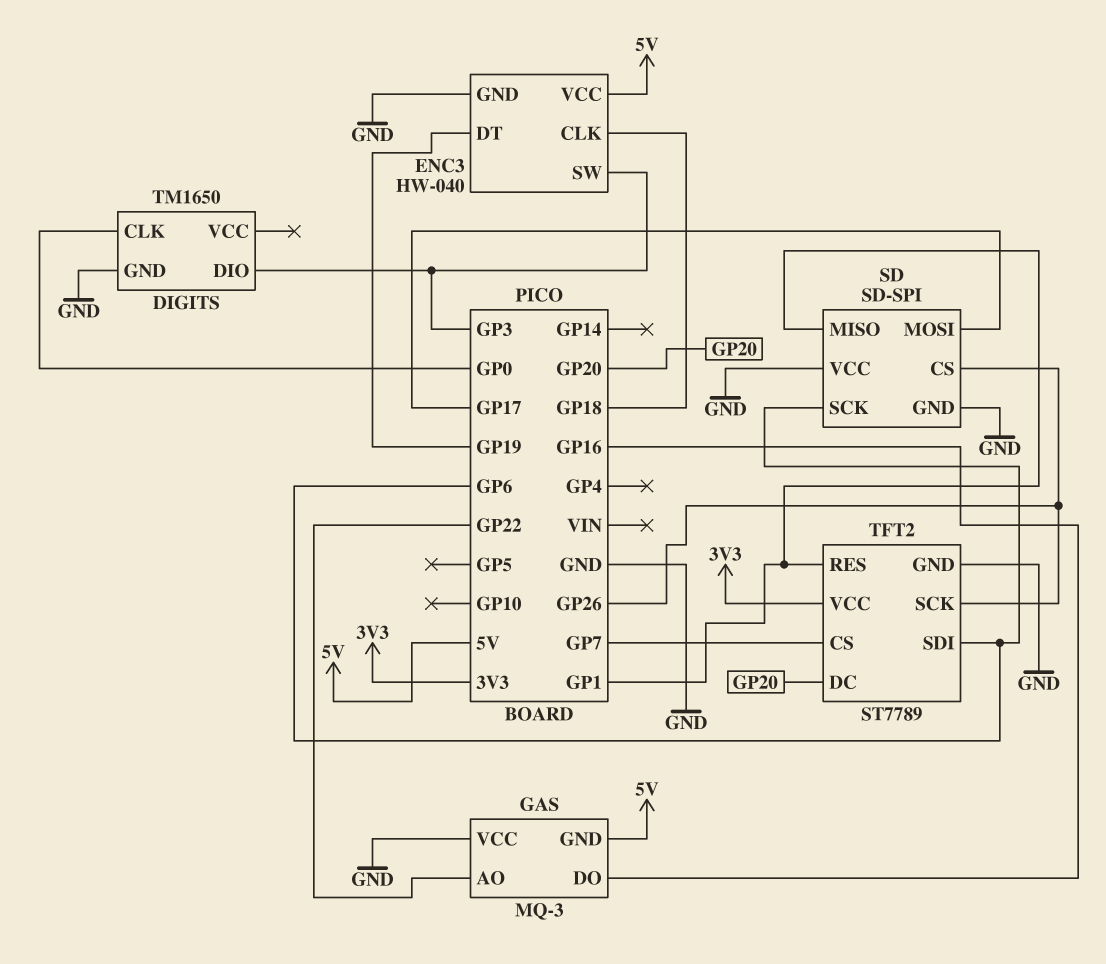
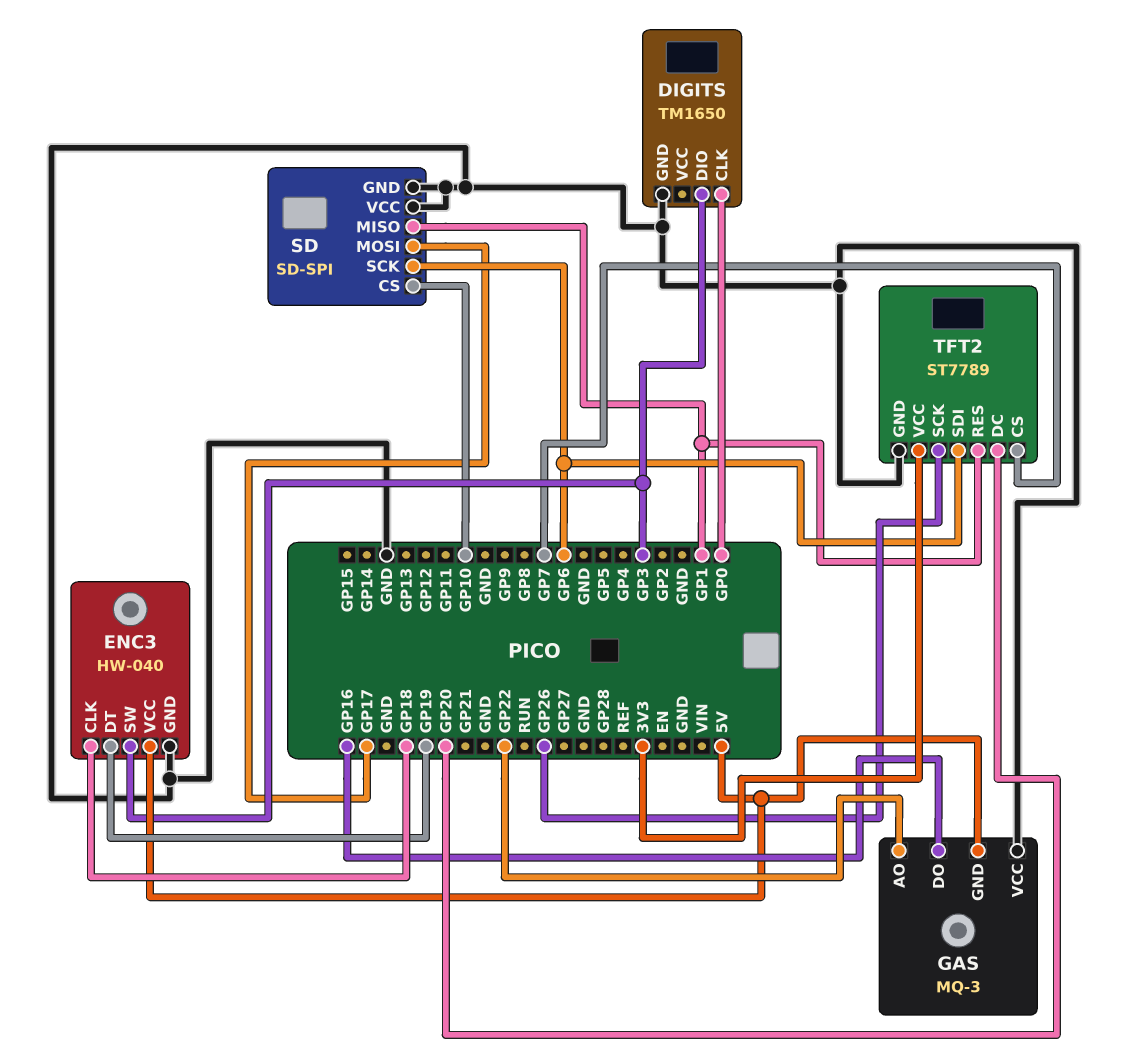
SD pin CS: GP26 -> GP10

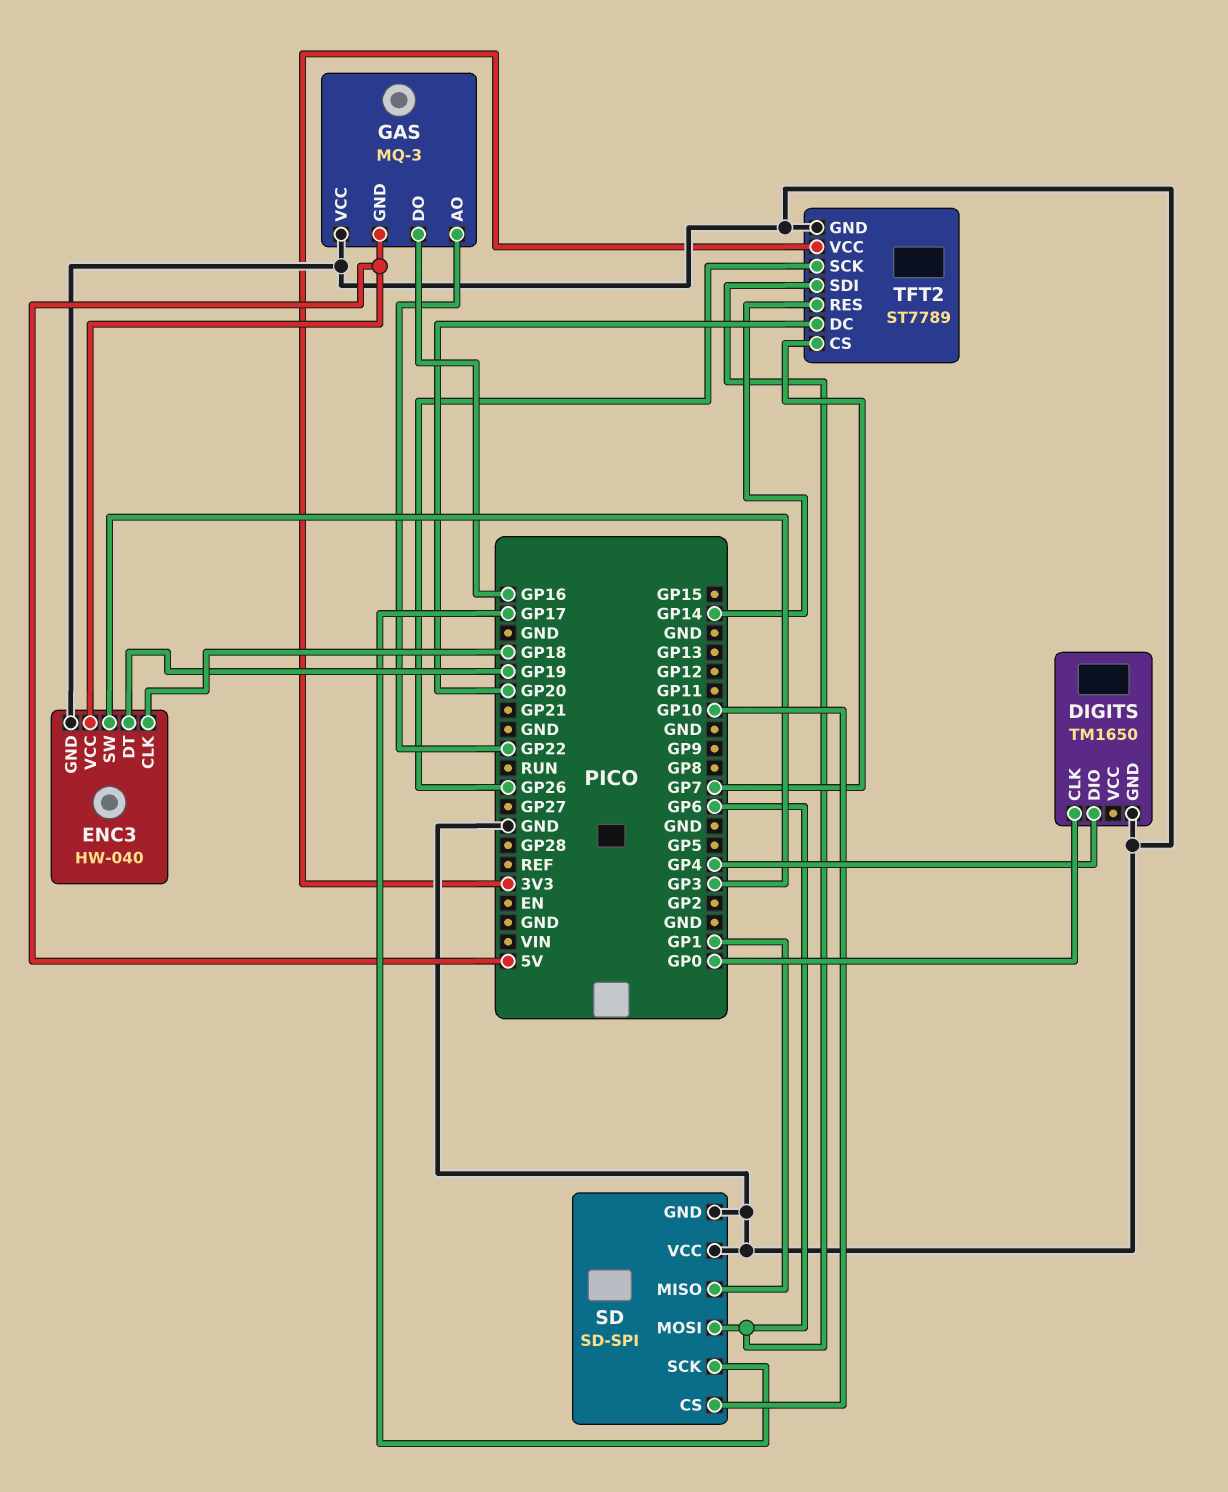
DIGITS pin DIO: GP3 -> GP4
SD pin MOSI: GP17 -> GP6
SD pin SCK: GP6 -> GP17
TFT2 pin RES: GP1 -> GP14

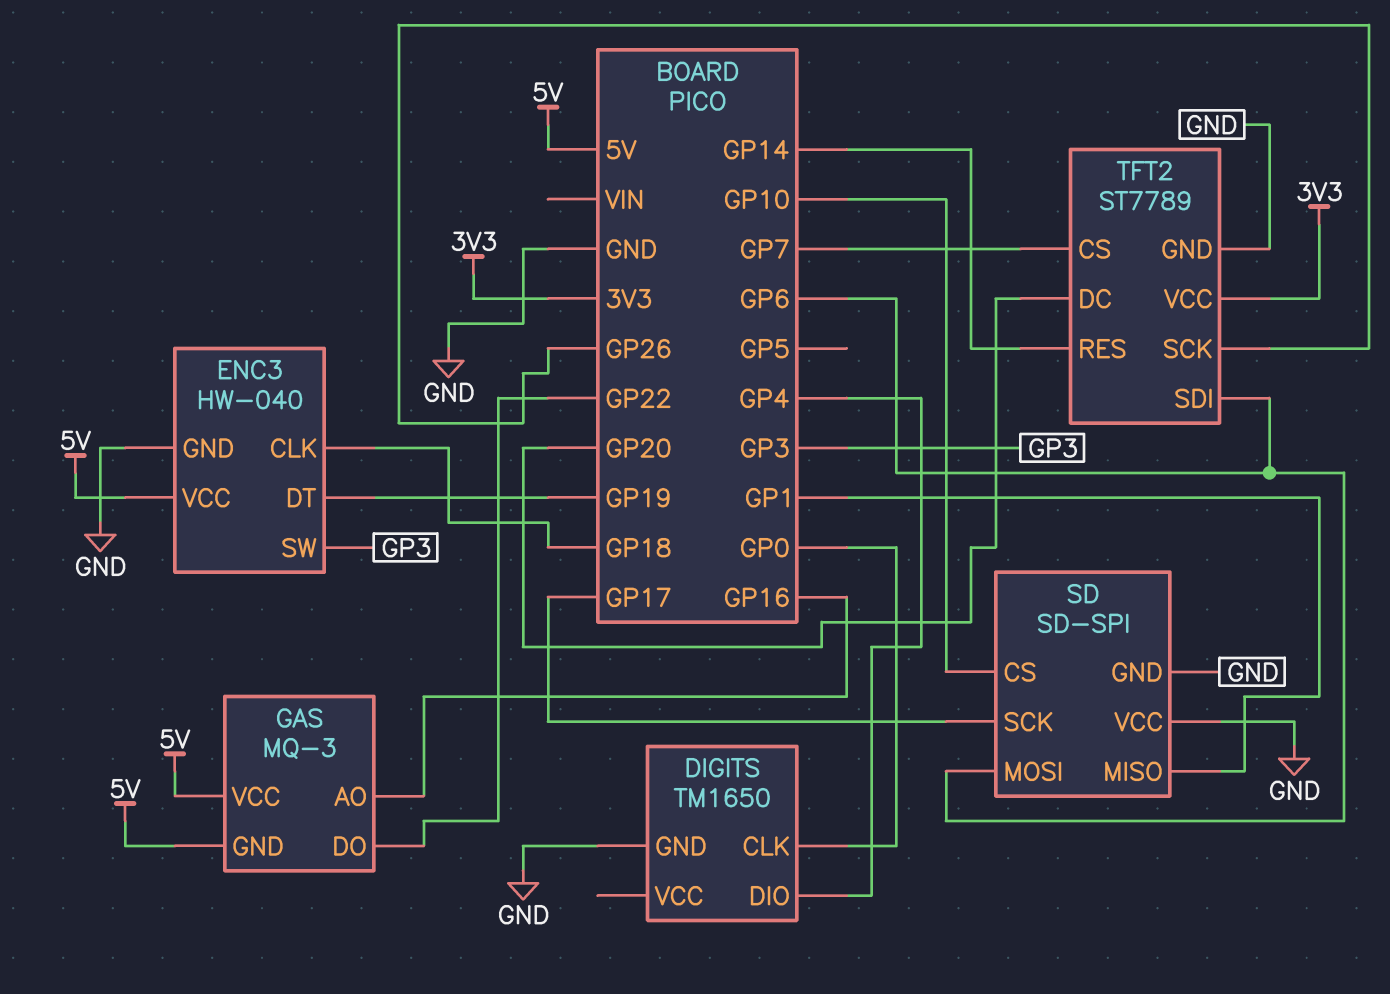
GAS pin AO: GP22 -> GP16
GAS pin DO: GP16 -> GP22
GAS pin VCC: GND -> 5V

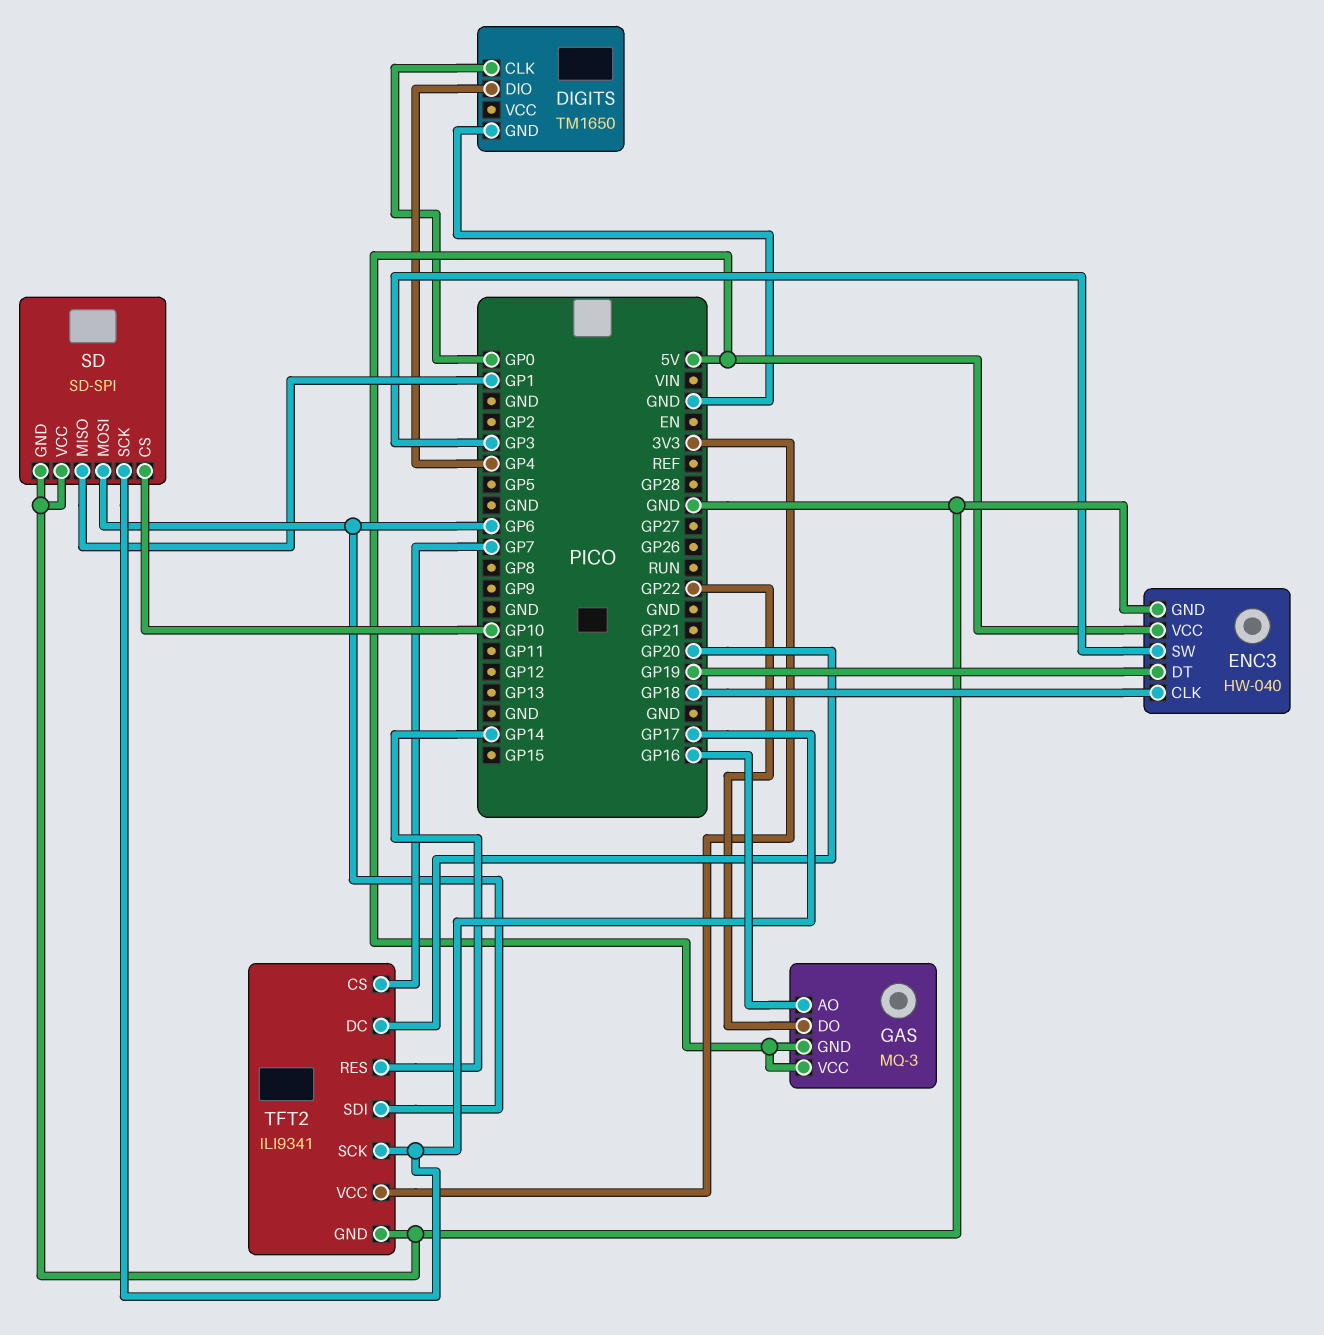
TFT2: ST7789 -> ILI9341
TFT2 pin SCK: GP26 -> GP17

